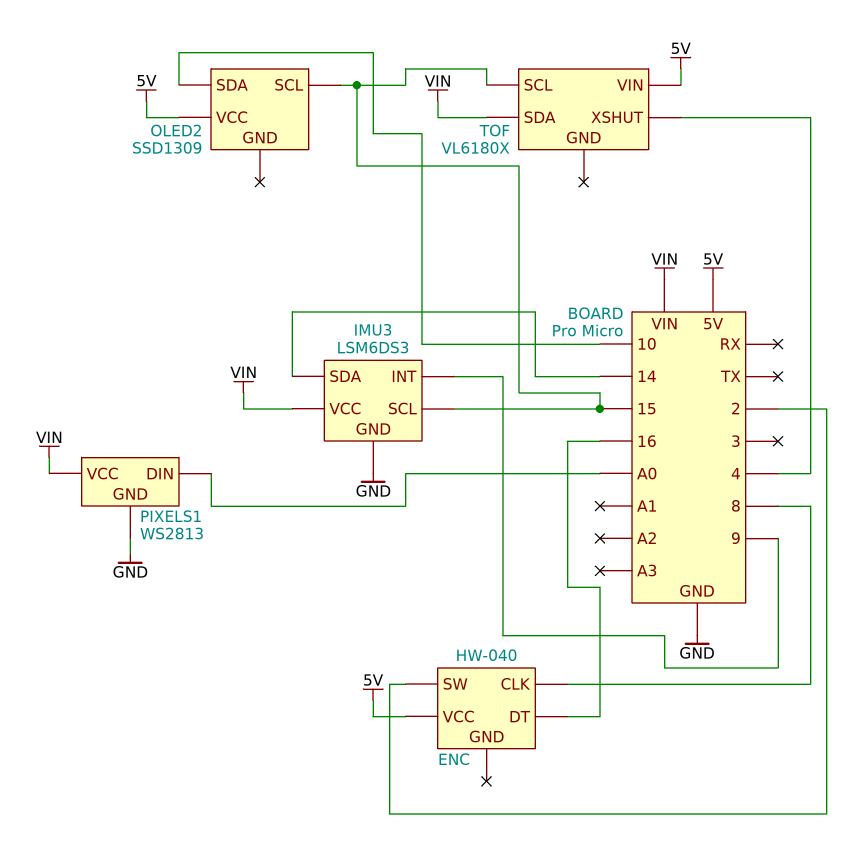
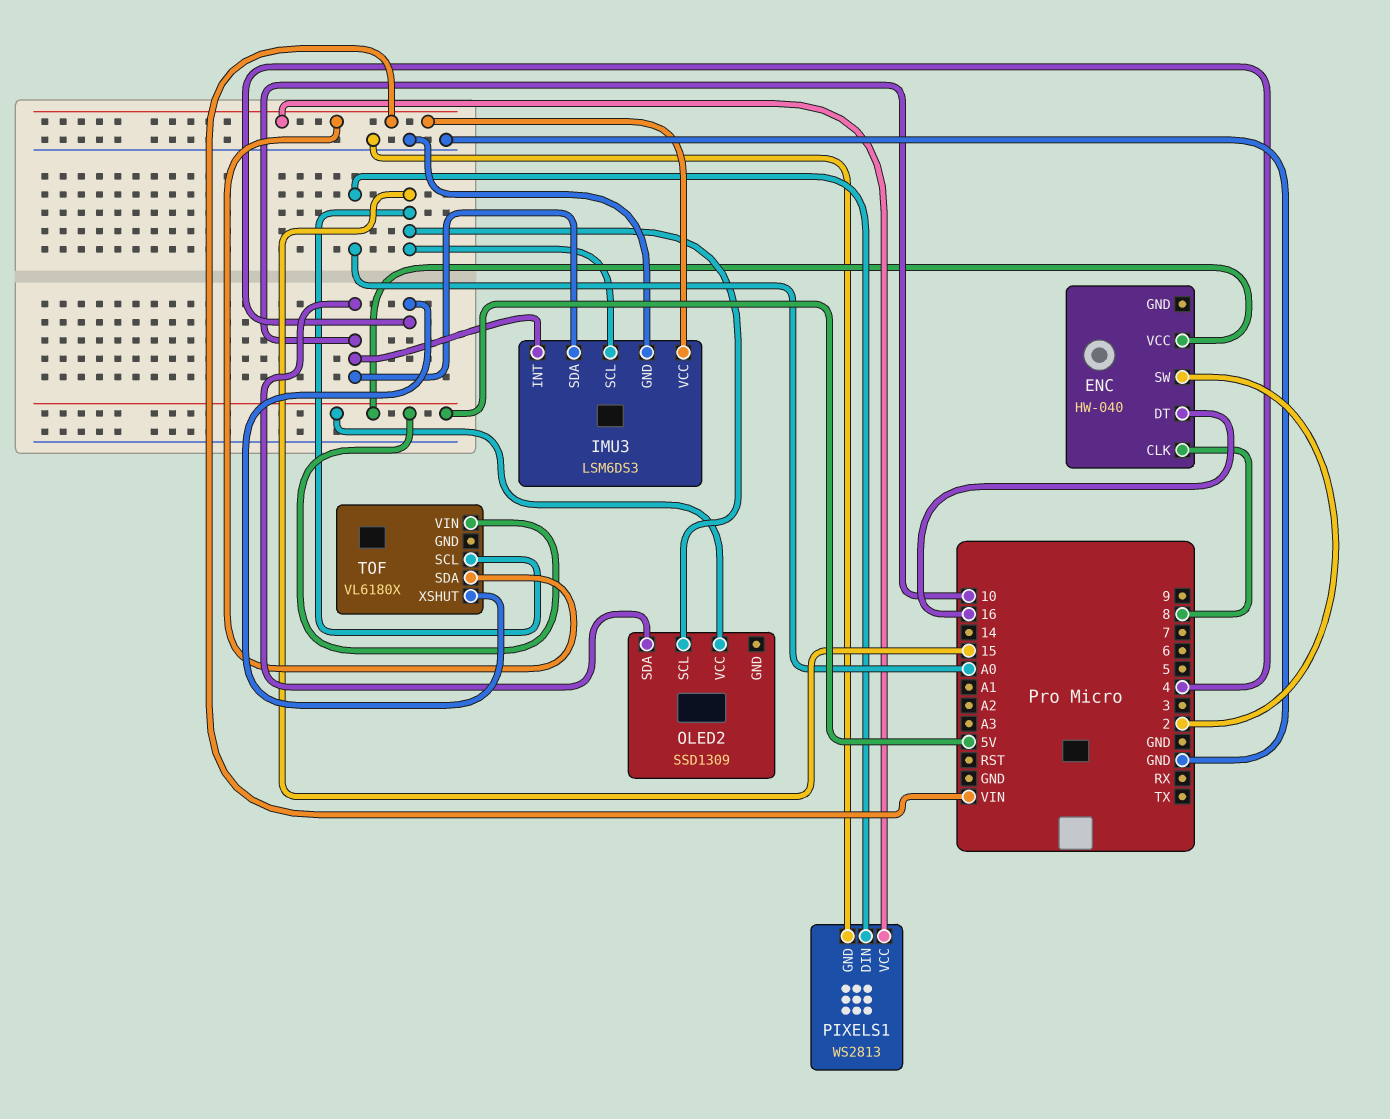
IMU3 pin INT: 9 -> 10
IMU3 pin SDA: 14 -> 10

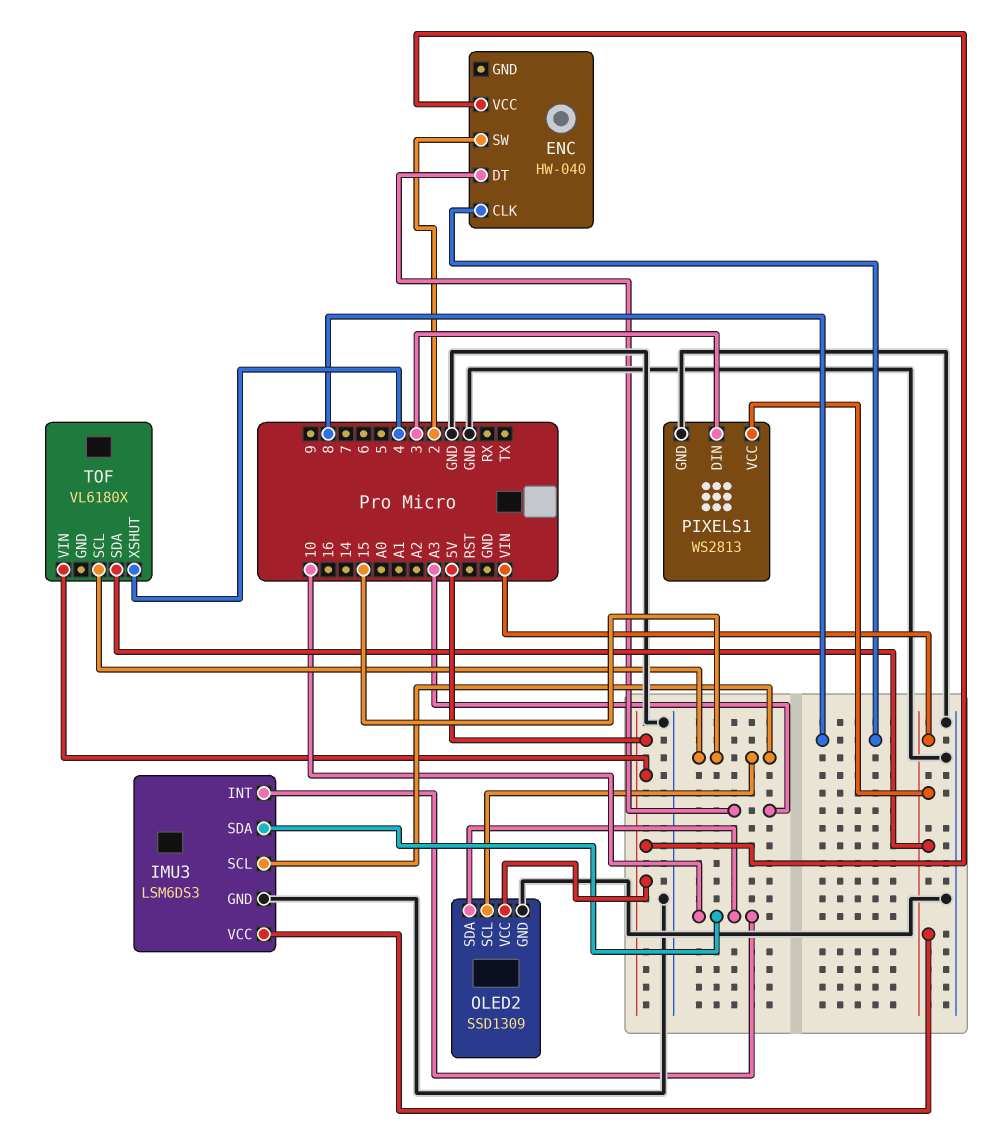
ENC pin DT: 16 -> A3
OLED2 pin GND: none -> GND
PIXELS1 pin DIN: A0 -> 3

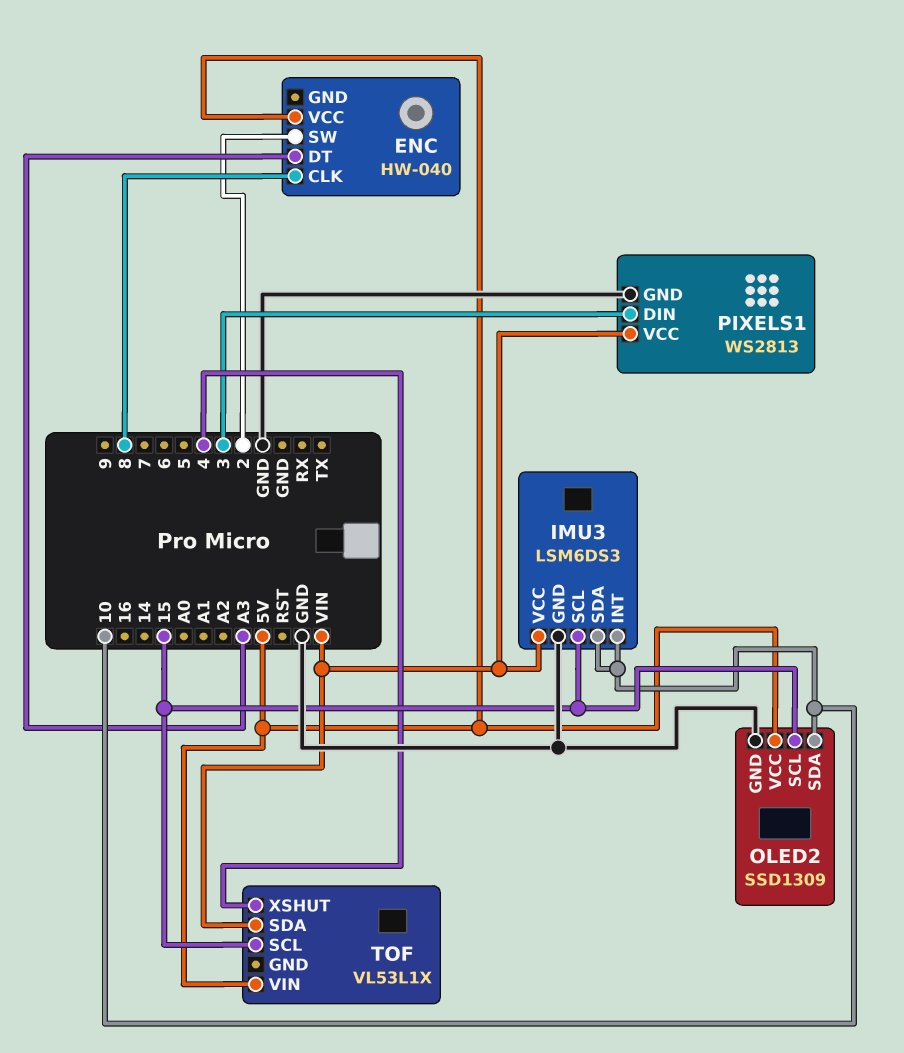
TOF: VL6180X -> VL53L1X

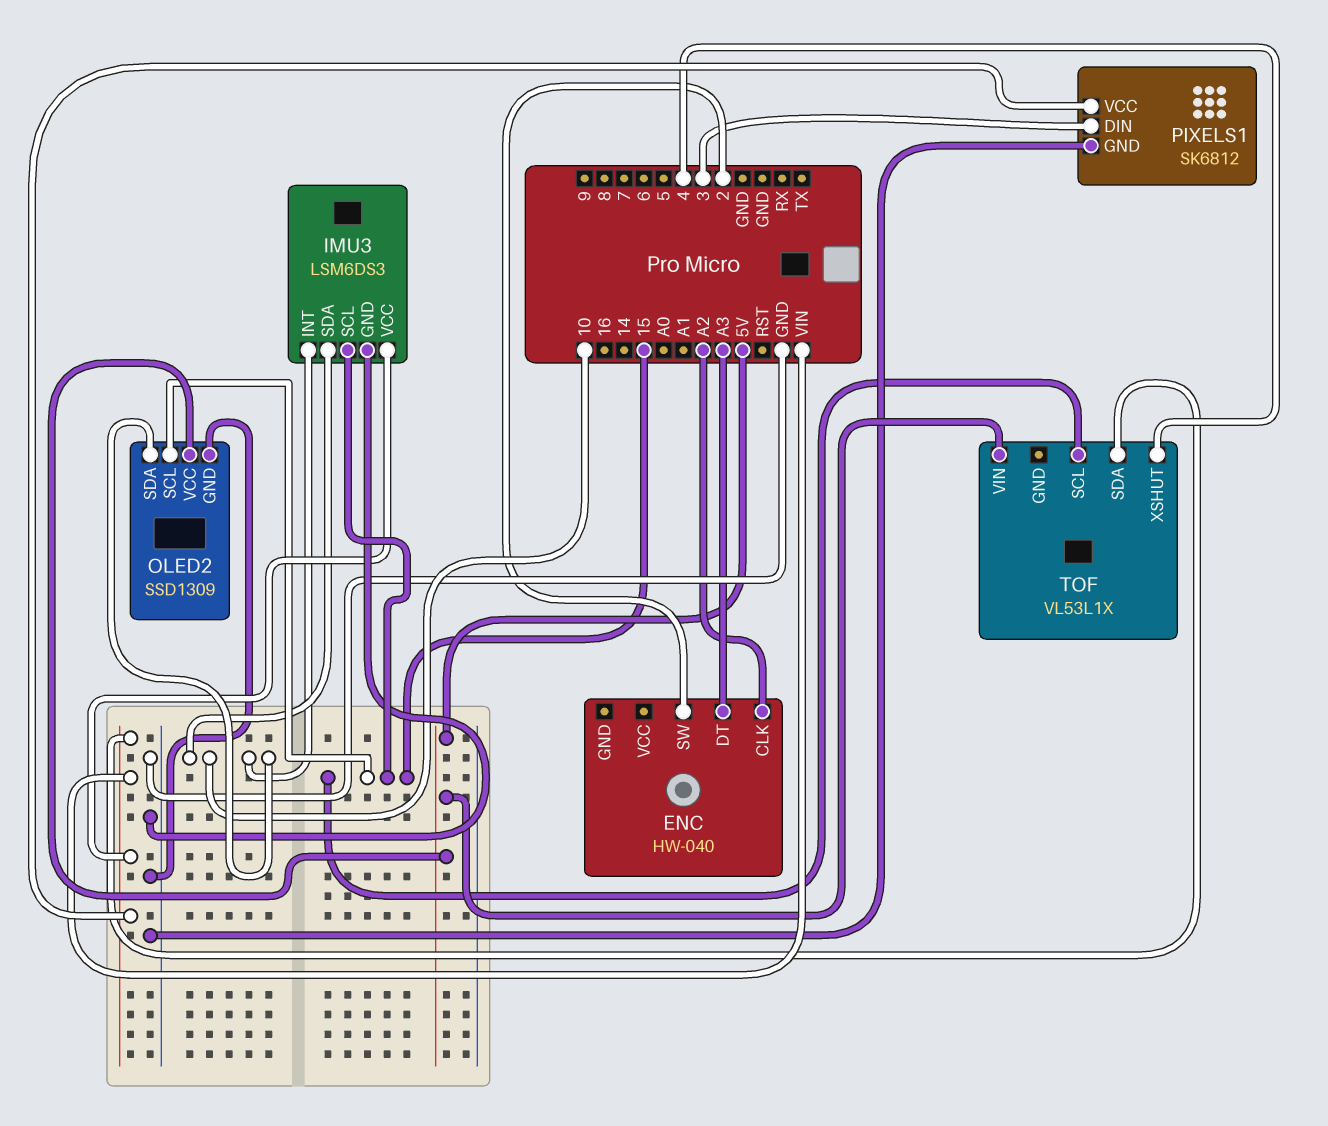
ENC pin CLK: 8 -> A2
ENC pin VCC: 5V -> none
PIXELS1: WS2813 -> SK6812

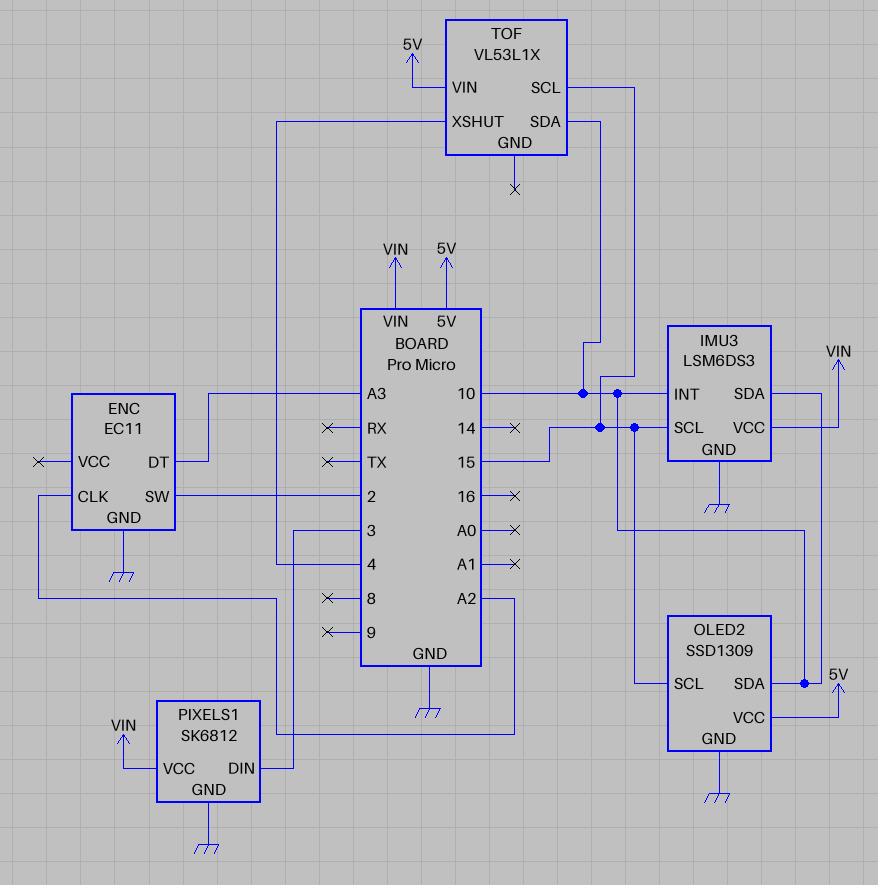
ENC: HW-040 -> EC11
ENC pin GND: none -> GND
TOF pin SDA: VIN -> 10

